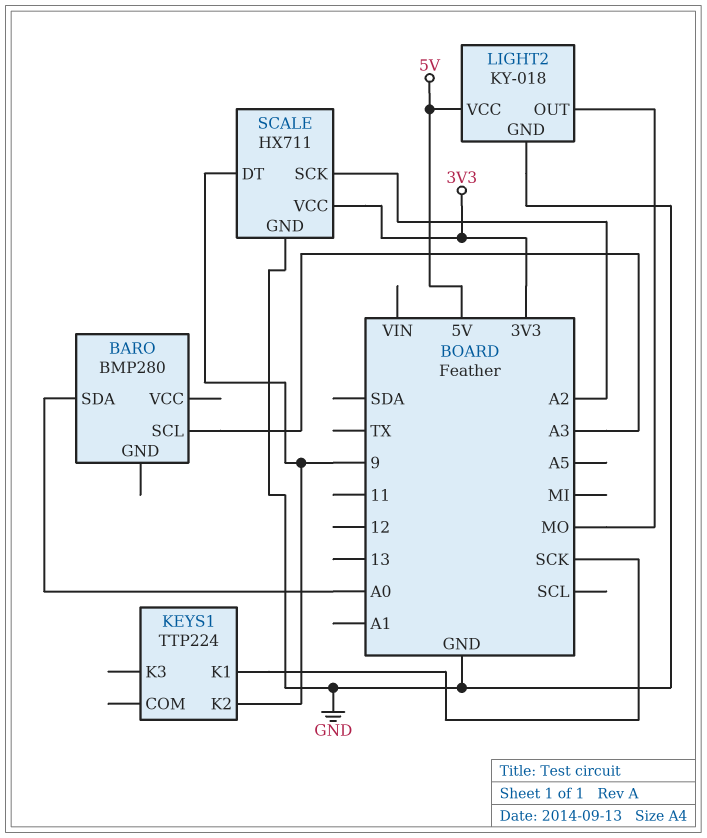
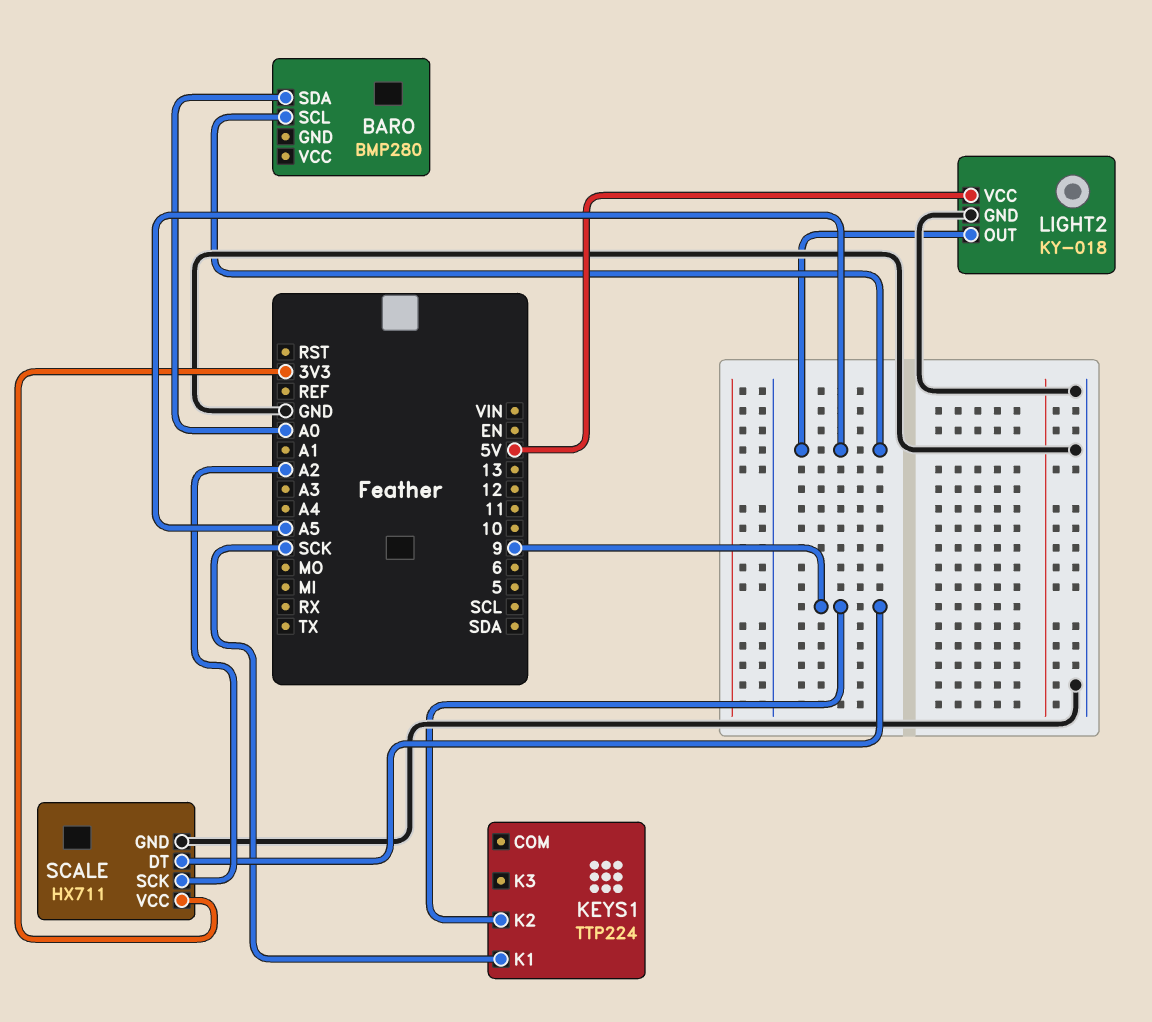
BARO pin SCL: A3 -> A5
LIGHT2 pin OUT: MO -> A5

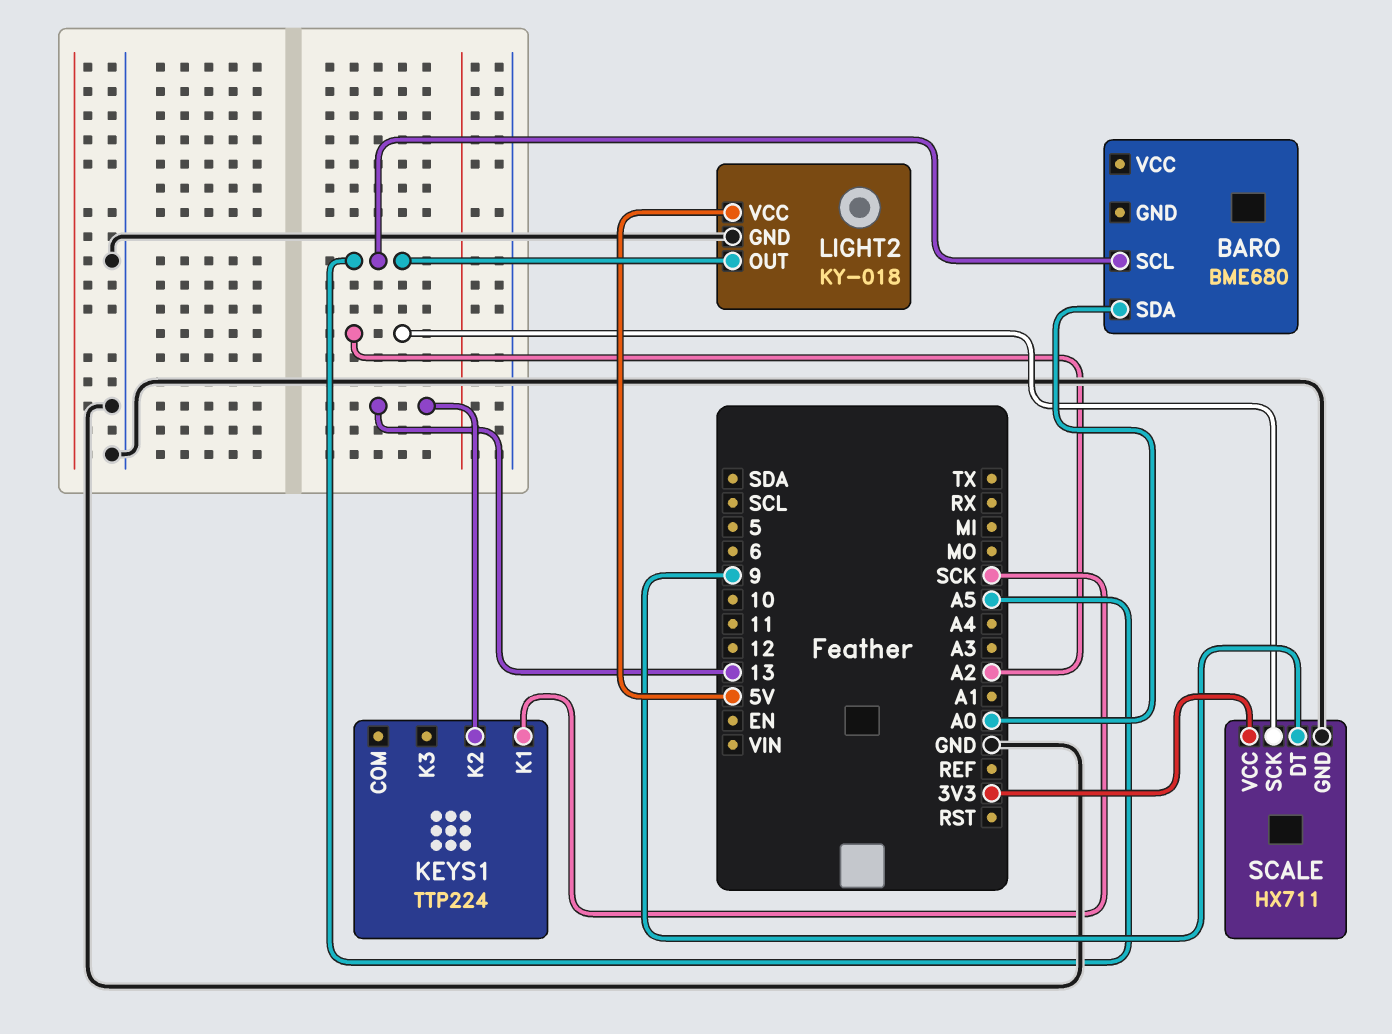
BARO: BMP280 -> BME680
KEYS1 pin K2: 9 -> 13

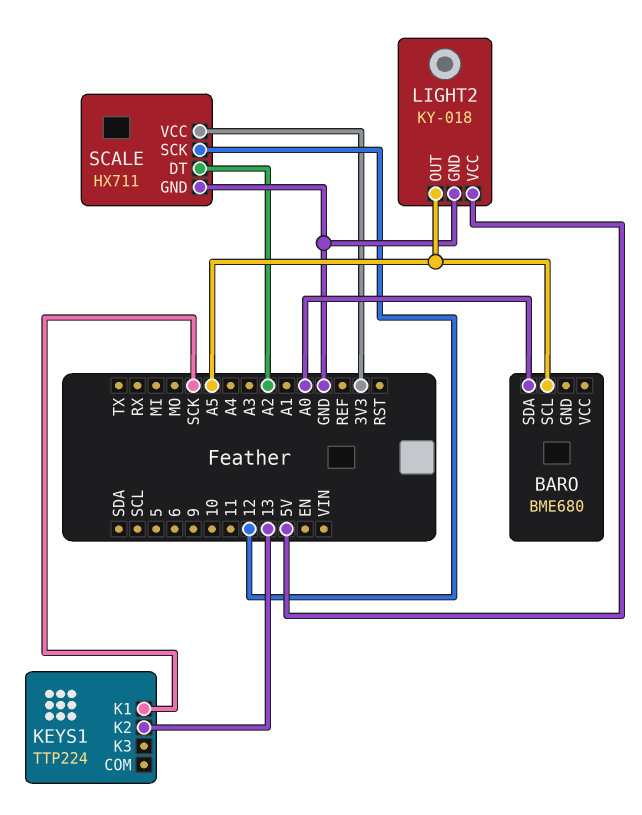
SCALE pin DT: 9 -> A2
SCALE pin SCK: A2 -> 12

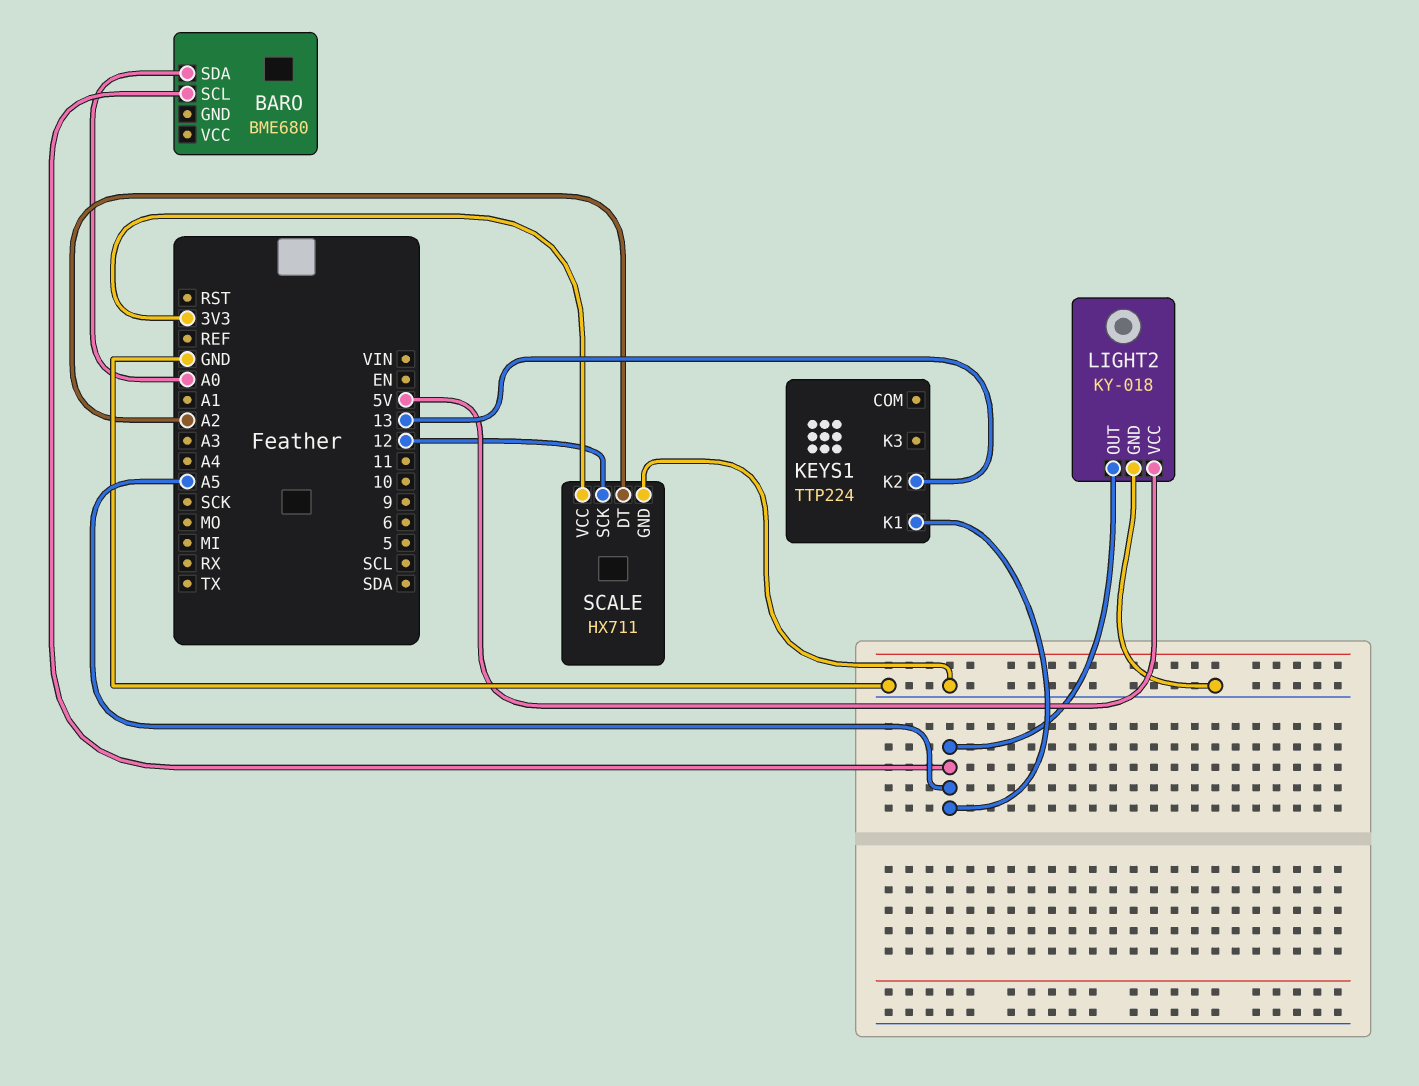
KEYS1 pin K1: SCK -> A5

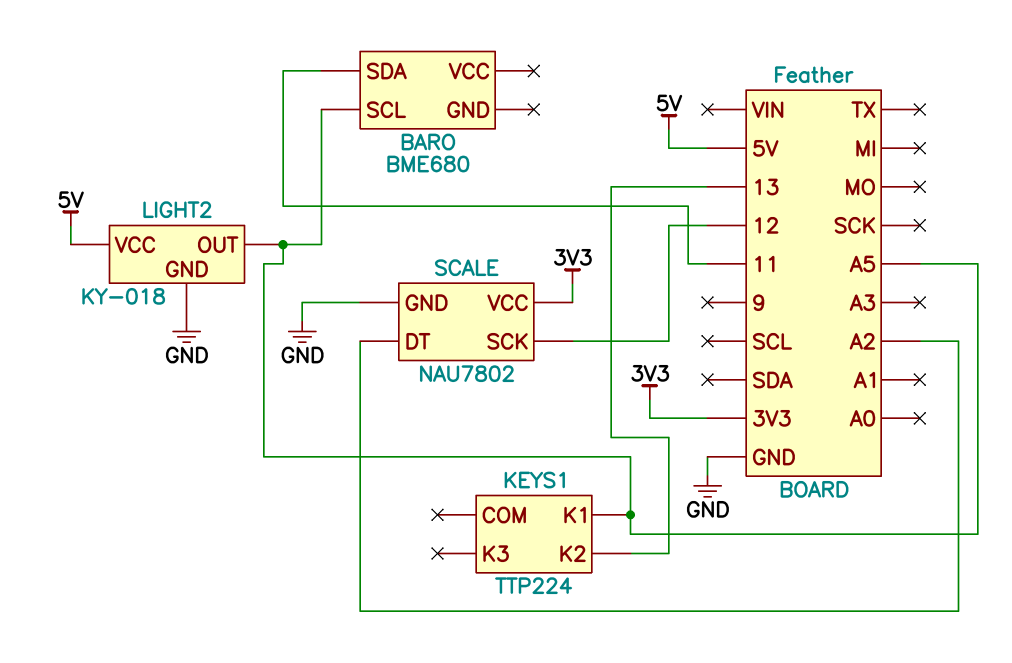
BARO pin SDA: A0 -> 11
SCALE: HX711 -> NAU7802

